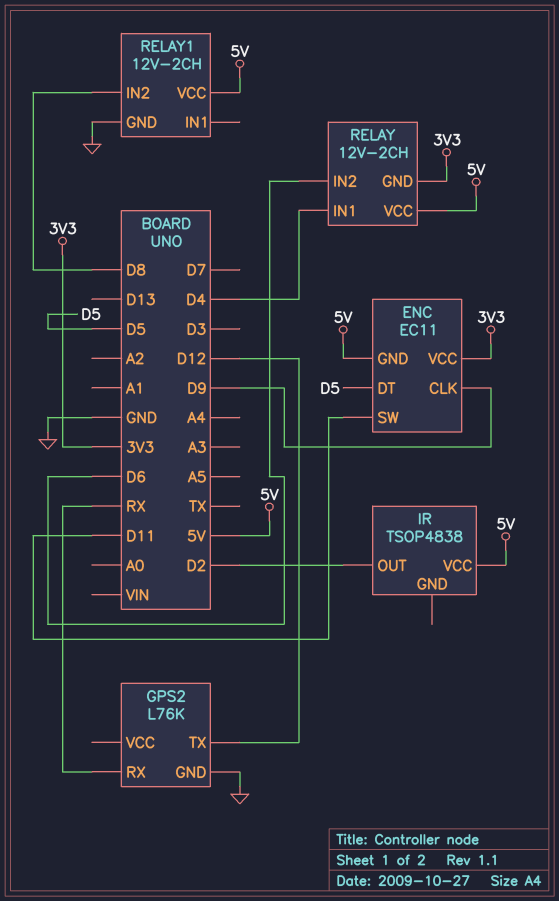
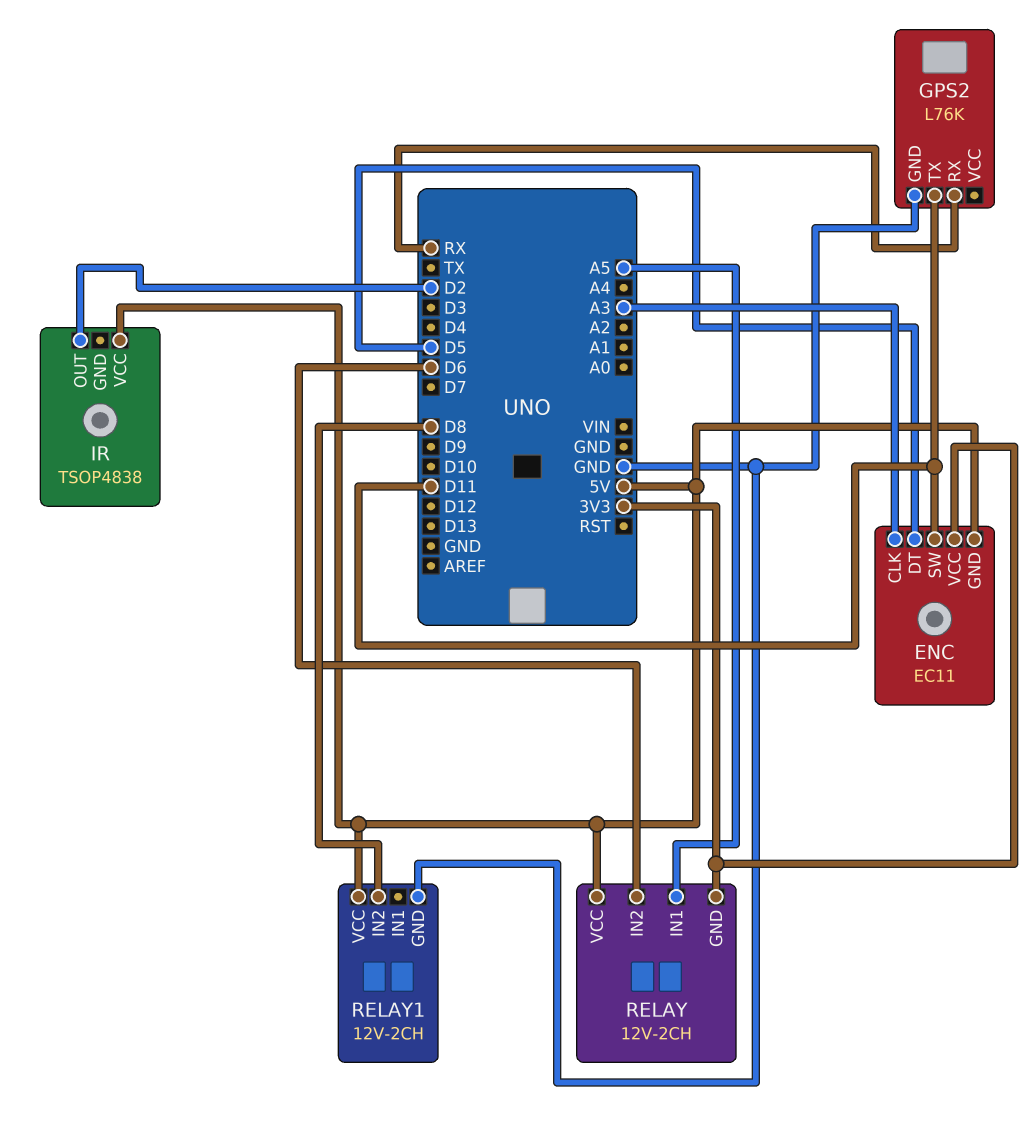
ENC pin CLK: D9 -> A3
GPS2 pin TX: D12 -> D11
RELAY pin IN1: D4 -> A5

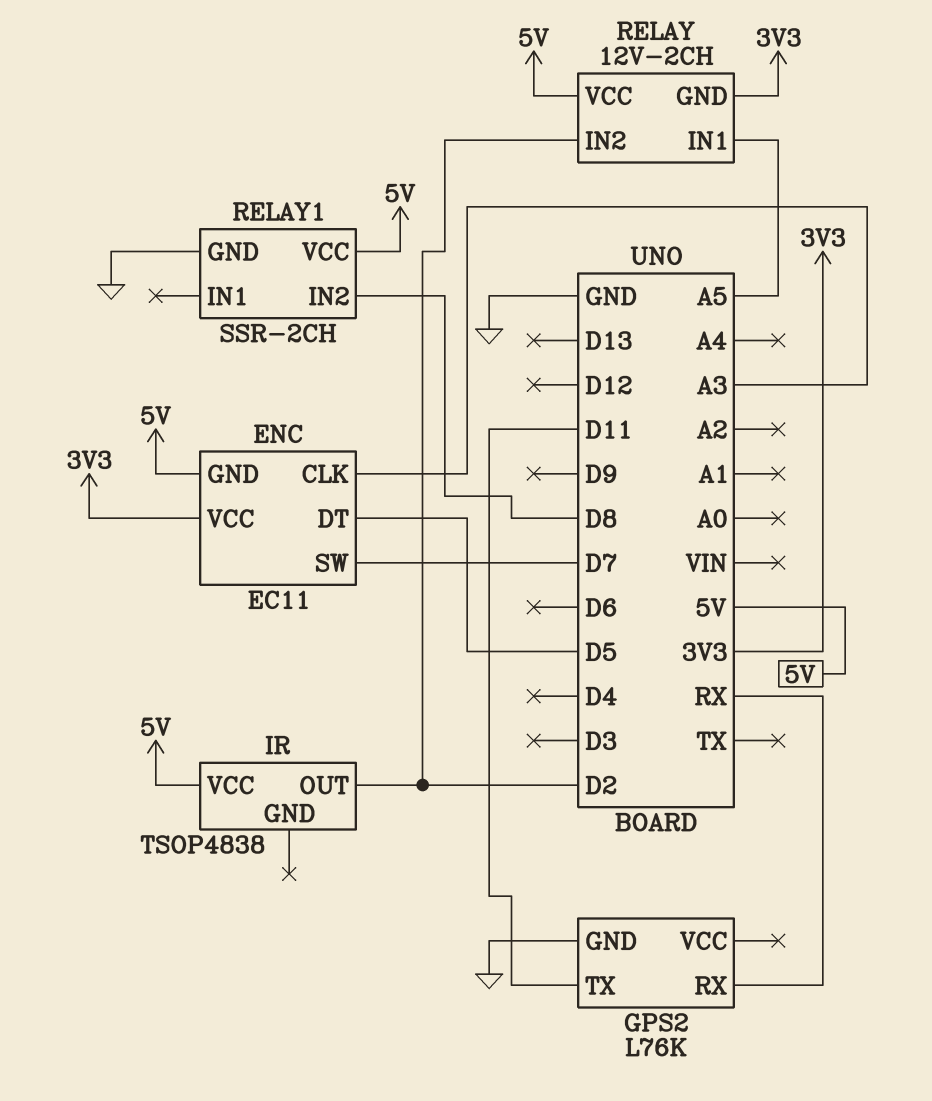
ENC pin SW: D11 -> D7
RELAY pin IN2: D6 -> D2
RELAY1: 12V-2CH -> SSR-2CH

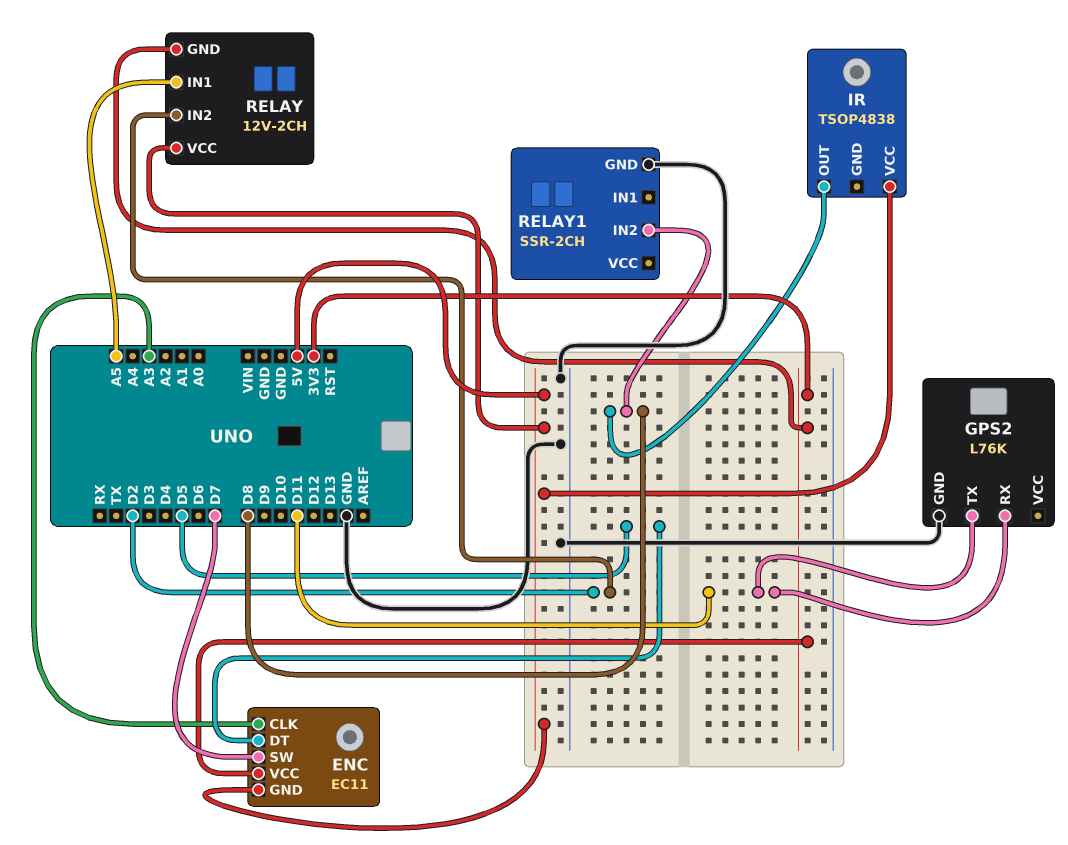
GPS2 pin RX: RX -> D11
IR pin OUT: D2 -> D8
RELAY1 pin VCC: 5V -> none

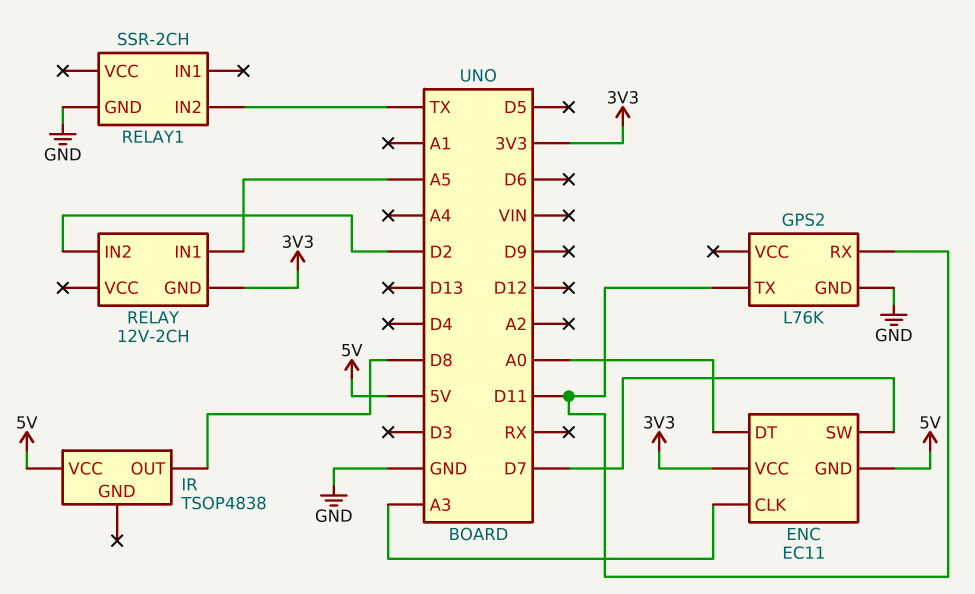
ENC pin DT: D5 -> A0
RELAY pin VCC: 5V -> none
RELAY1 pin IN2: D8 -> TX

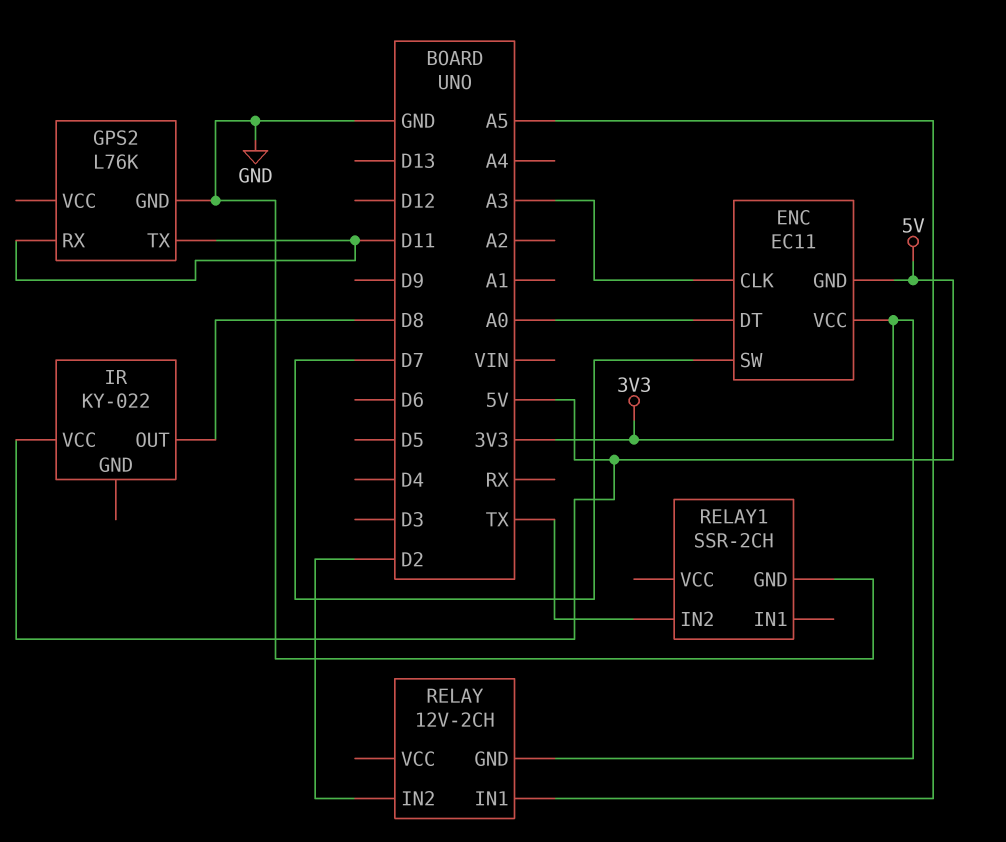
IR: TSOP4838 -> KY-022

